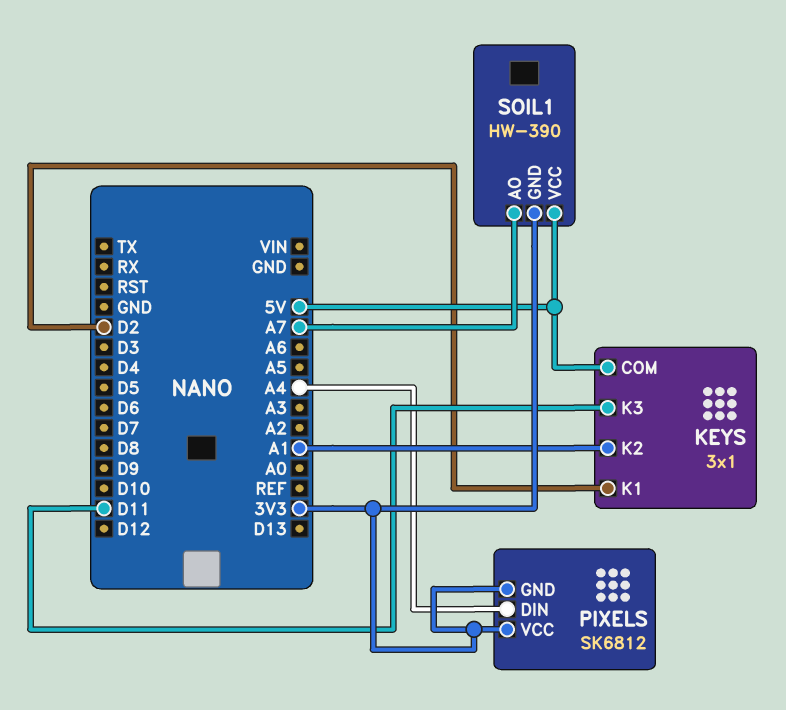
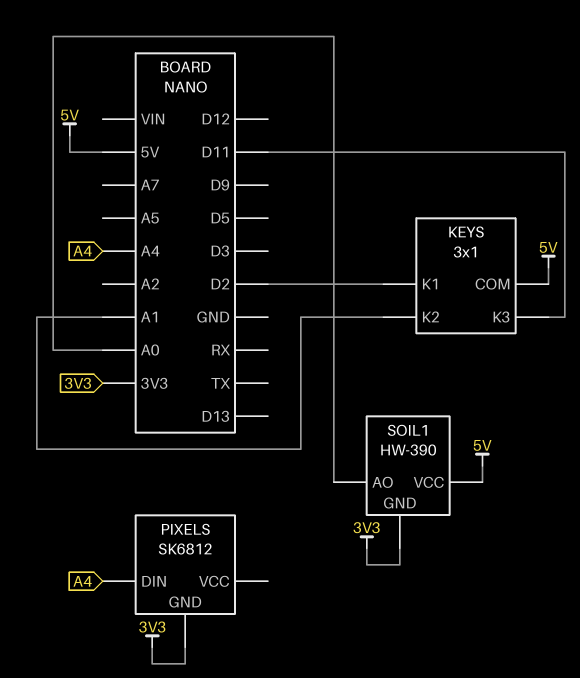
PIXELS pin VCC: 3V3 -> none
SOIL1 pin AO: A7 -> A0

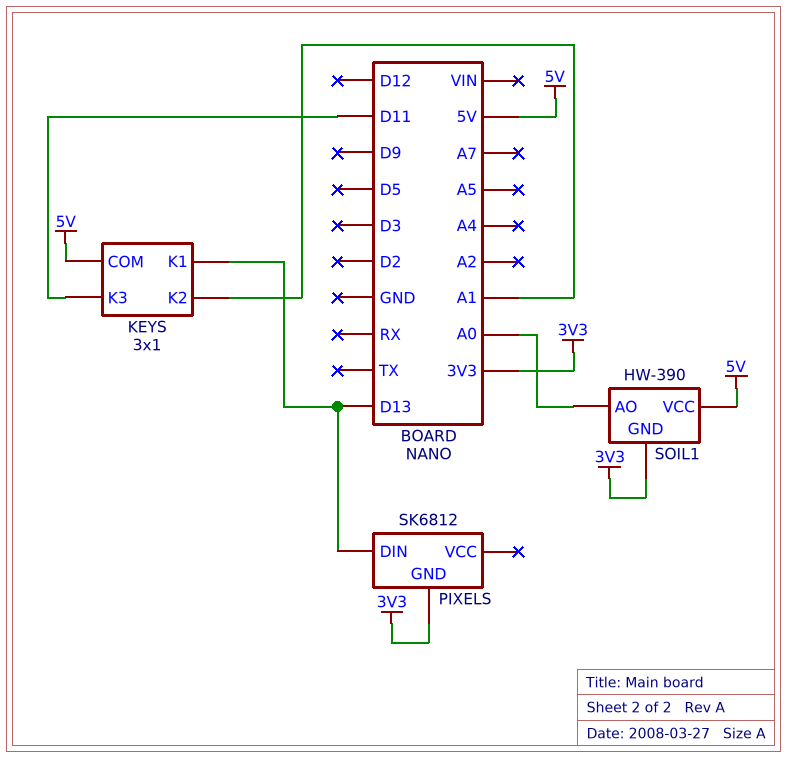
KEYS pin K1: D2 -> D13
PIXELS pin DIN: A4 -> D13

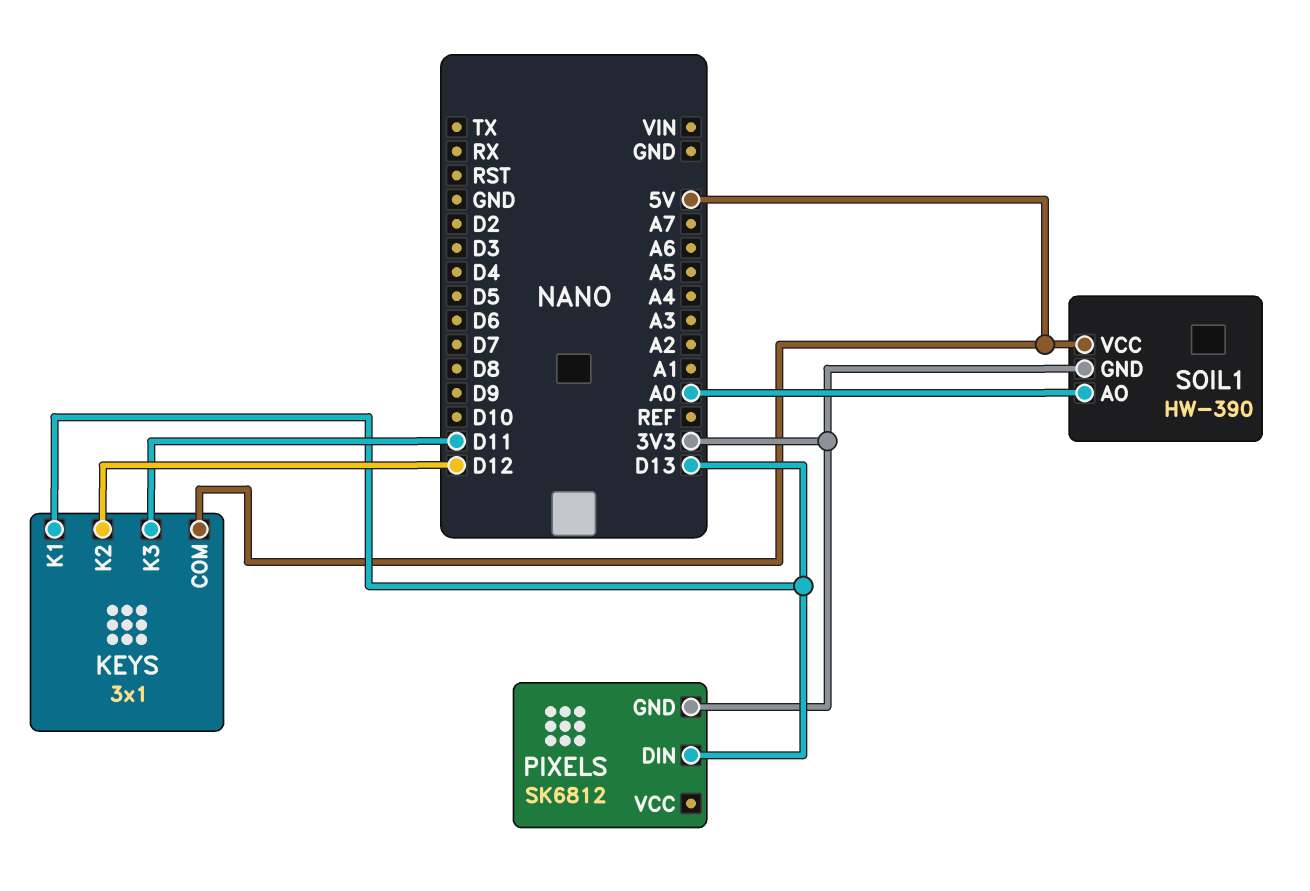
KEYS pin K2: A1 -> D12

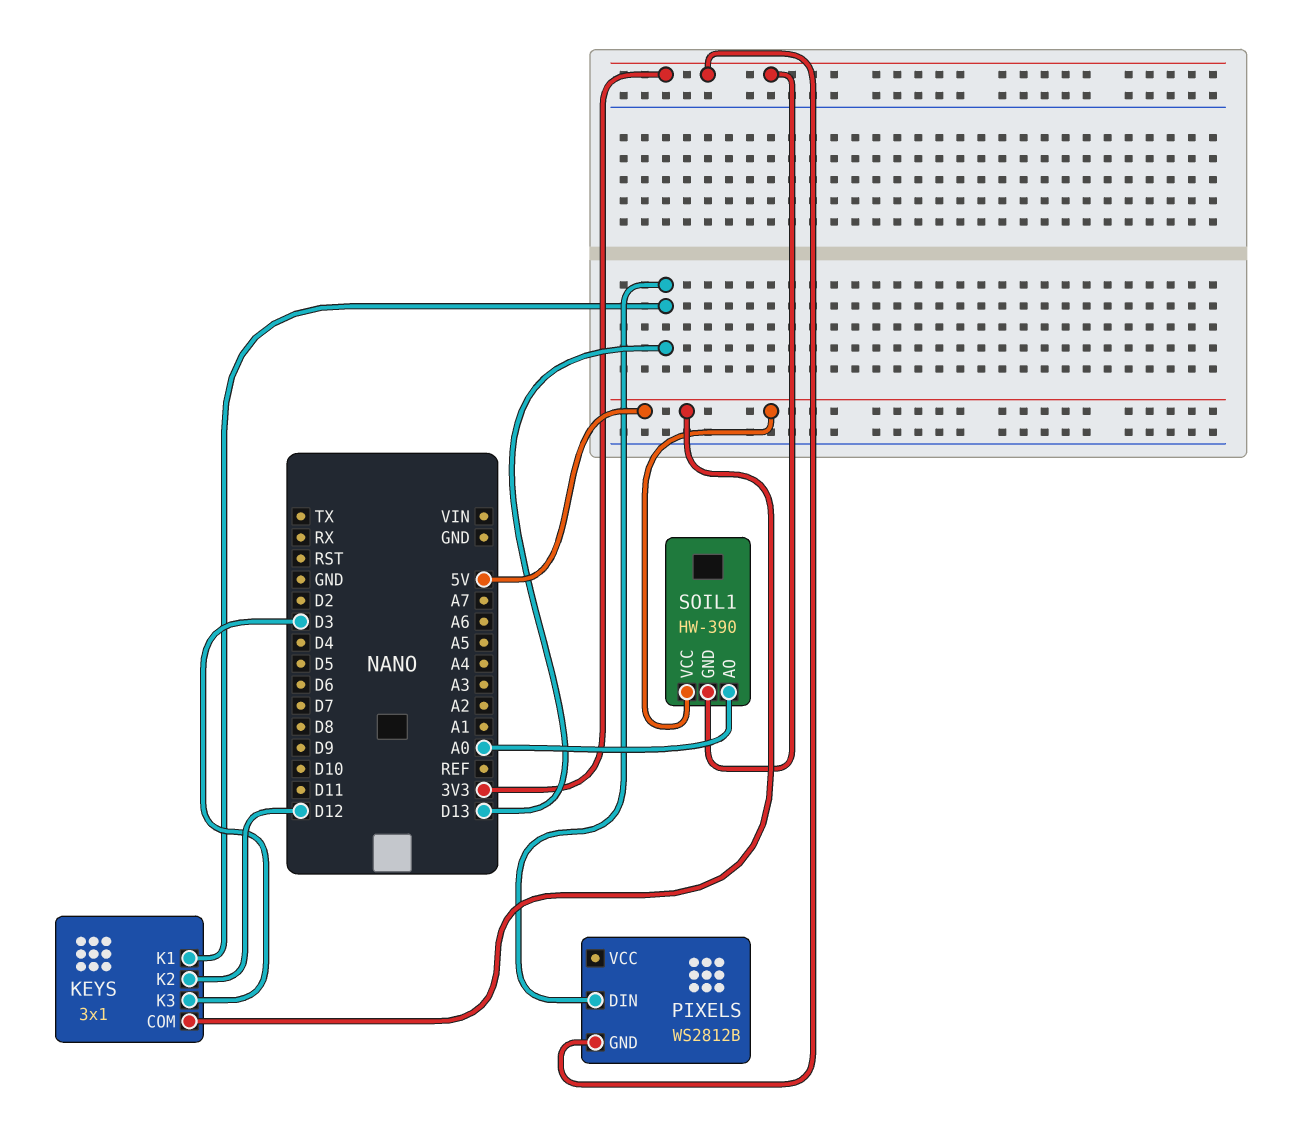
KEYS pin K3: D11 -> D3
PIXELS: SK6812 -> WS2812B

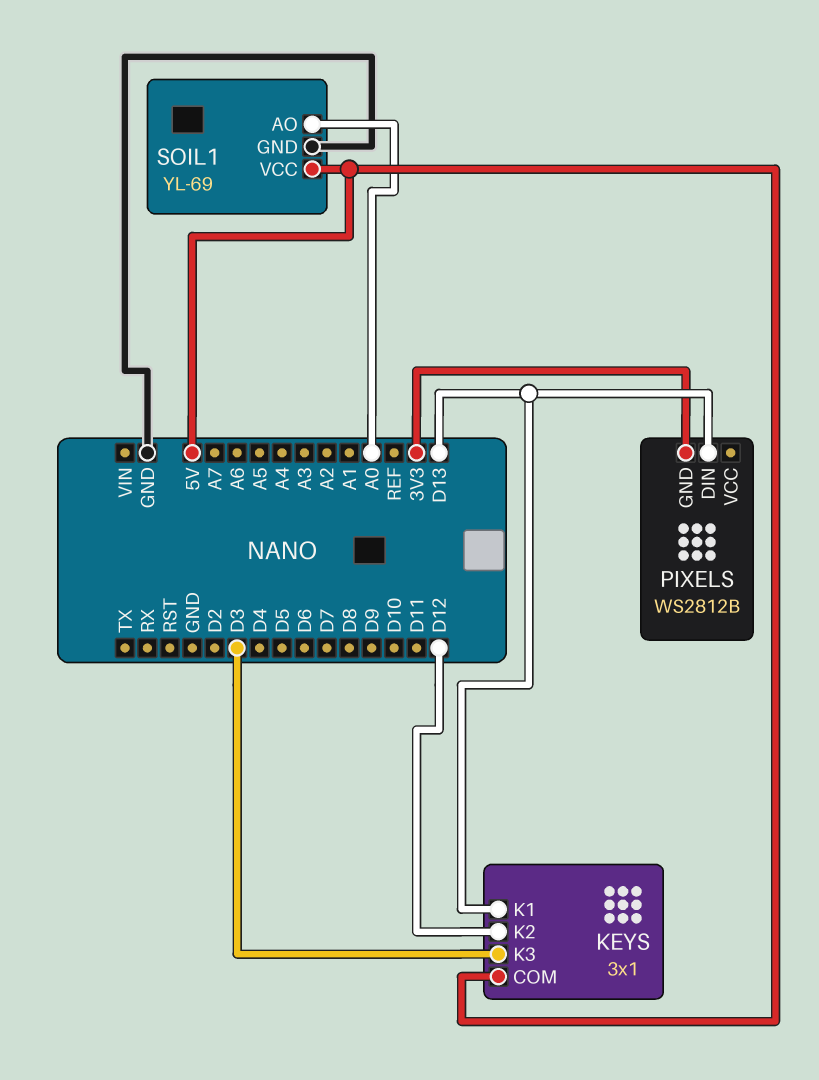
SOIL1: HW-390 -> YL-69
SOIL1 pin GND: 3V3 -> GND

